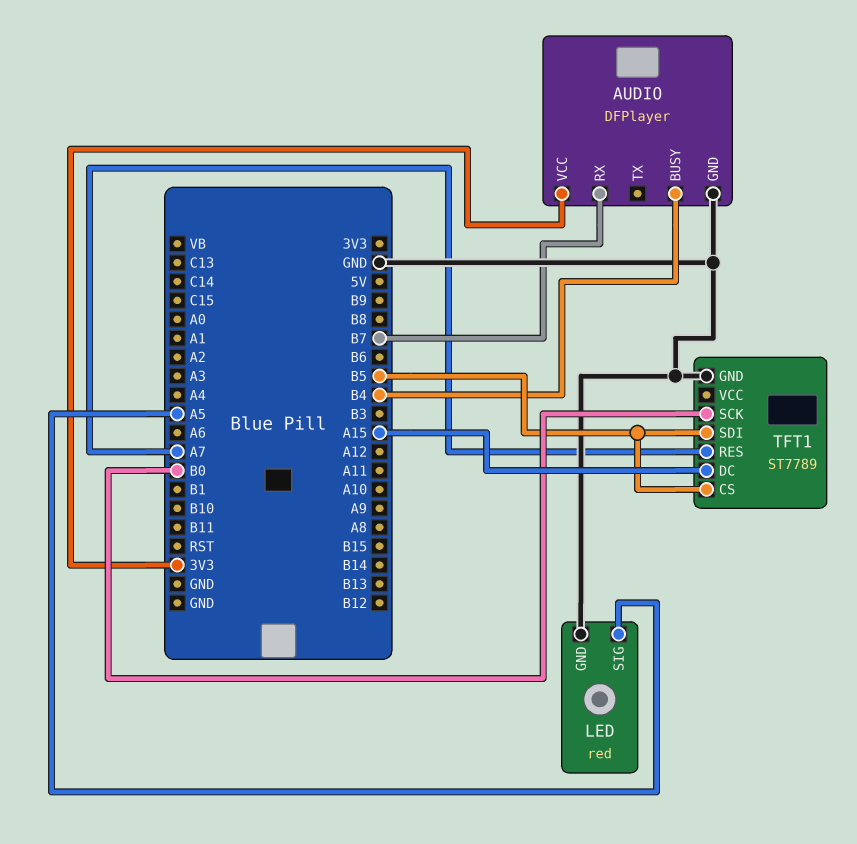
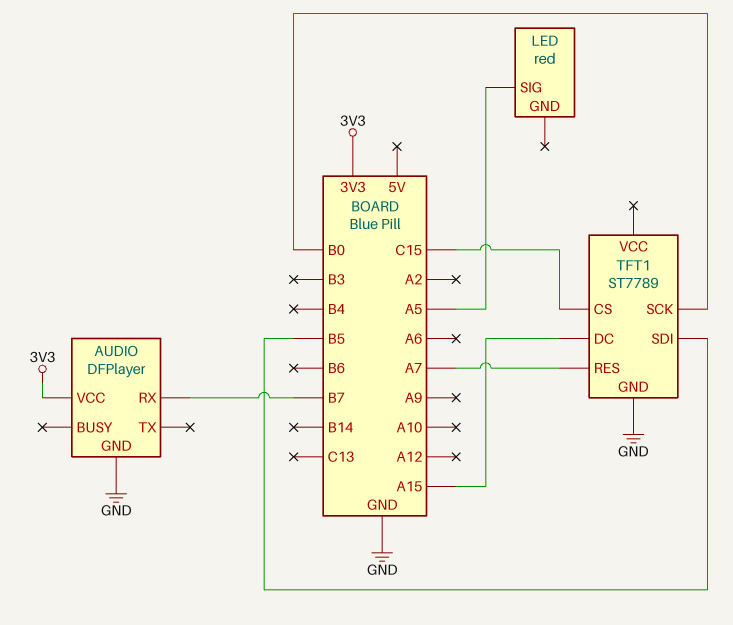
AUDIO pin BUSY: B4 -> none
LED pin GND: GND -> none
TFT1 pin CS: B5 -> C15

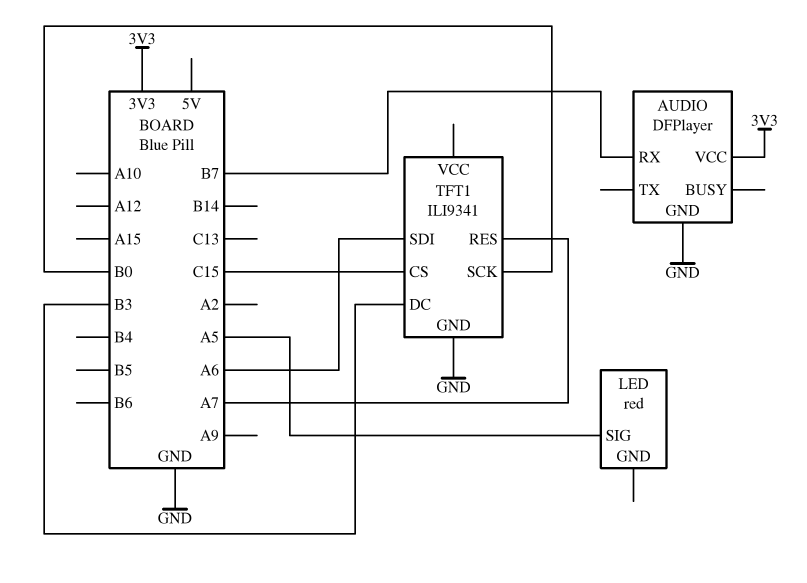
TFT1: ST7789 -> ILI9341
TFT1 pin DC: A15 -> B3
TFT1 pin SDI: B5 -> A6

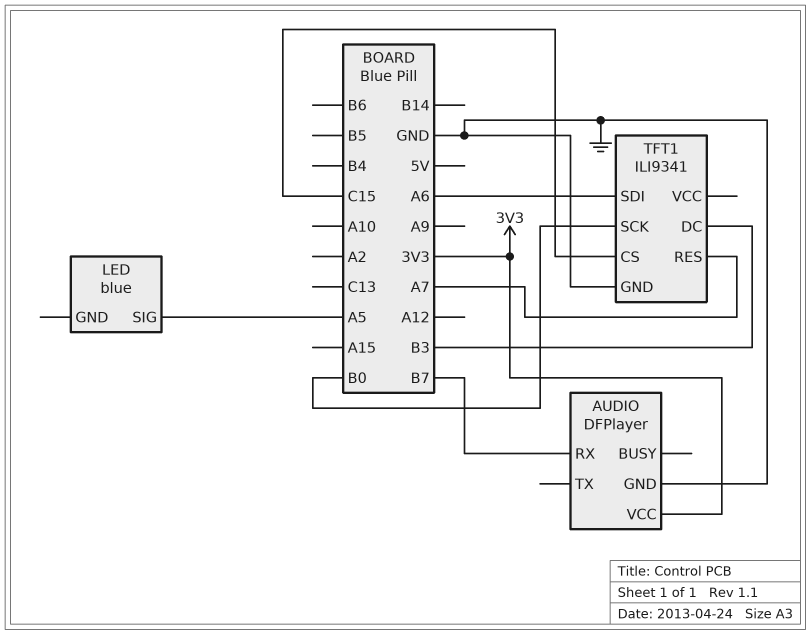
LED: red -> blue

